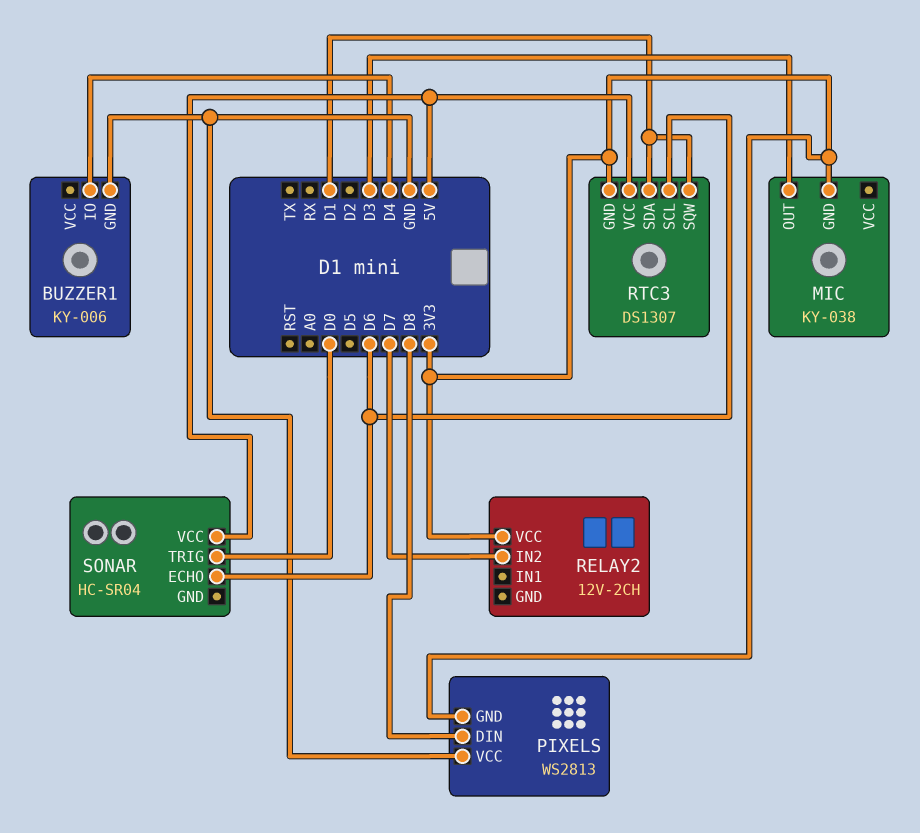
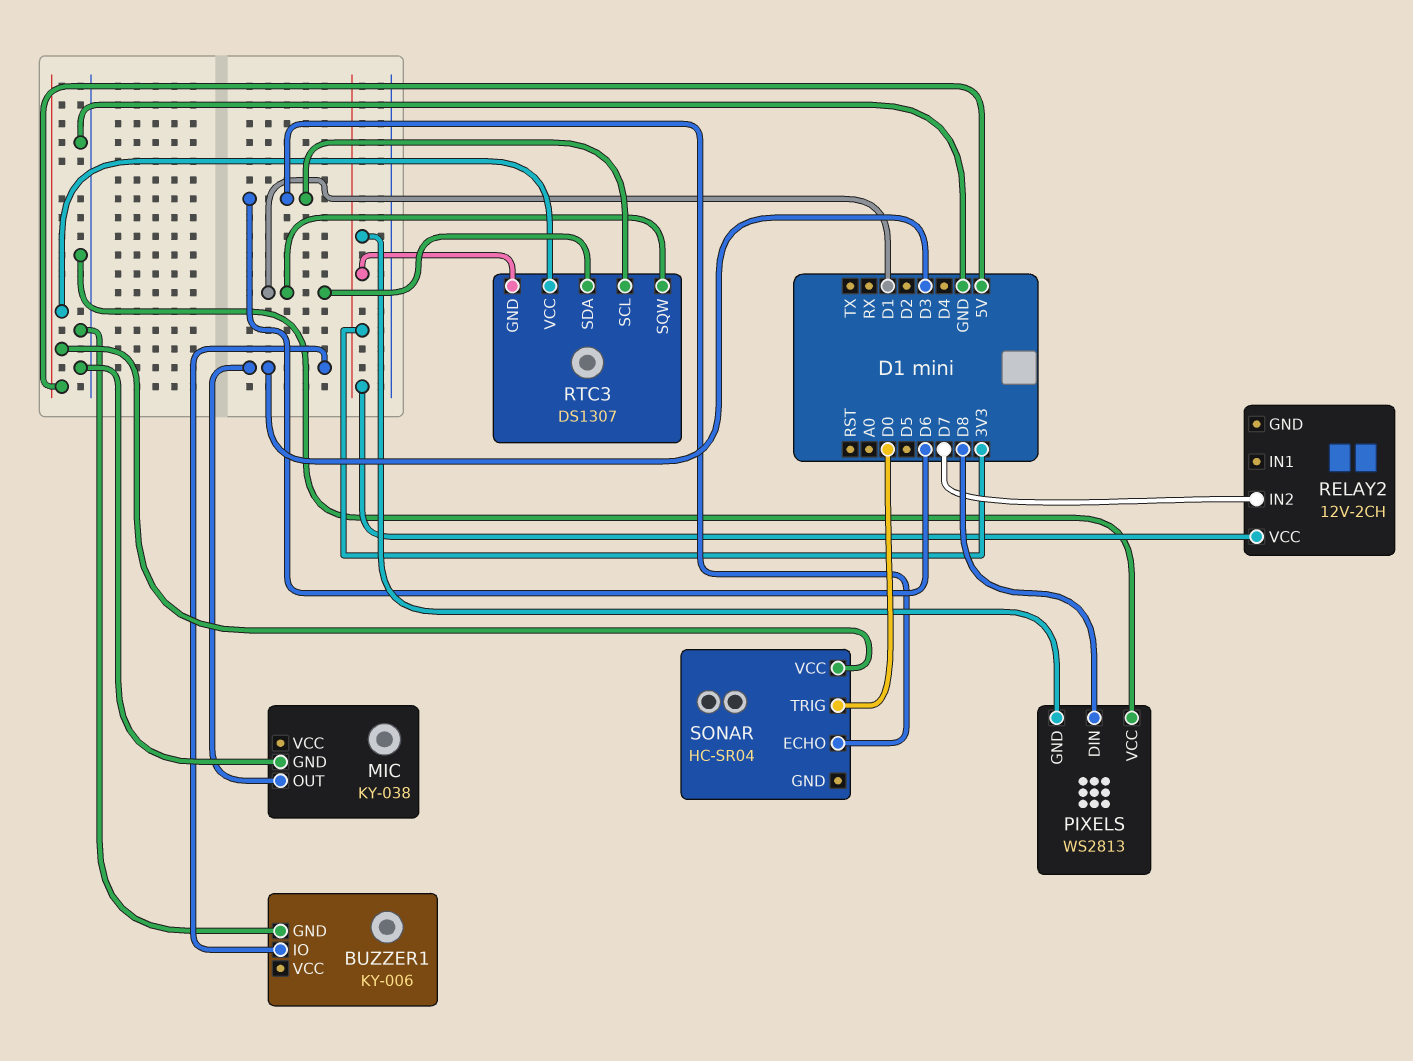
BUZZER1 pin IO: D4 -> D3
MIC pin GND: 3V3 -> GND

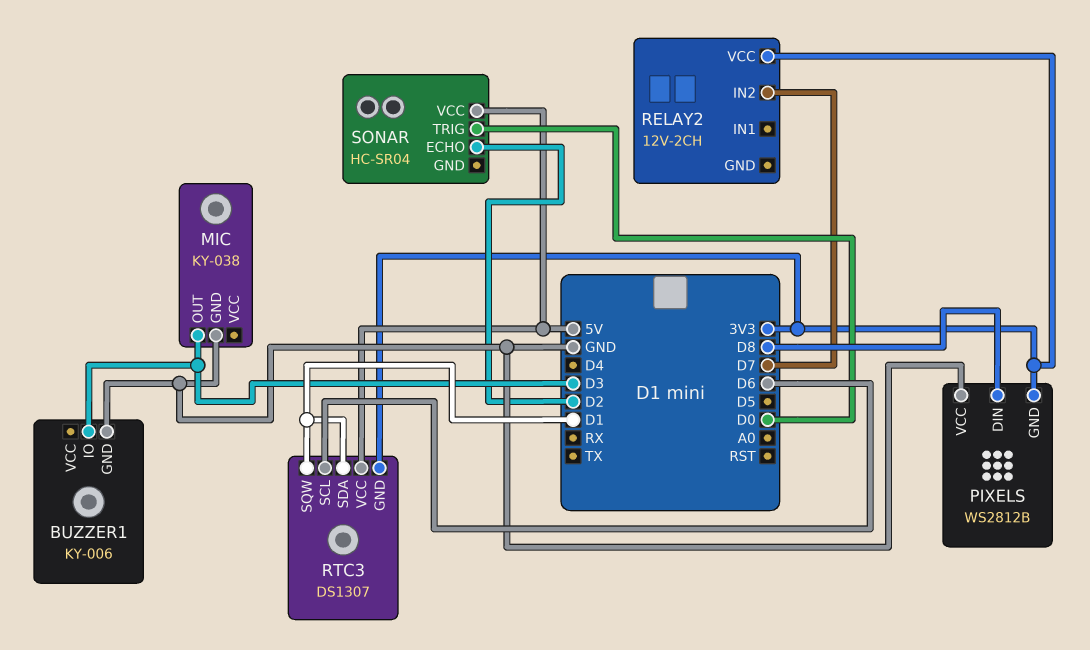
PIXELS: WS2813 -> WS2812B
SONAR pin ECHO: D6 -> D2

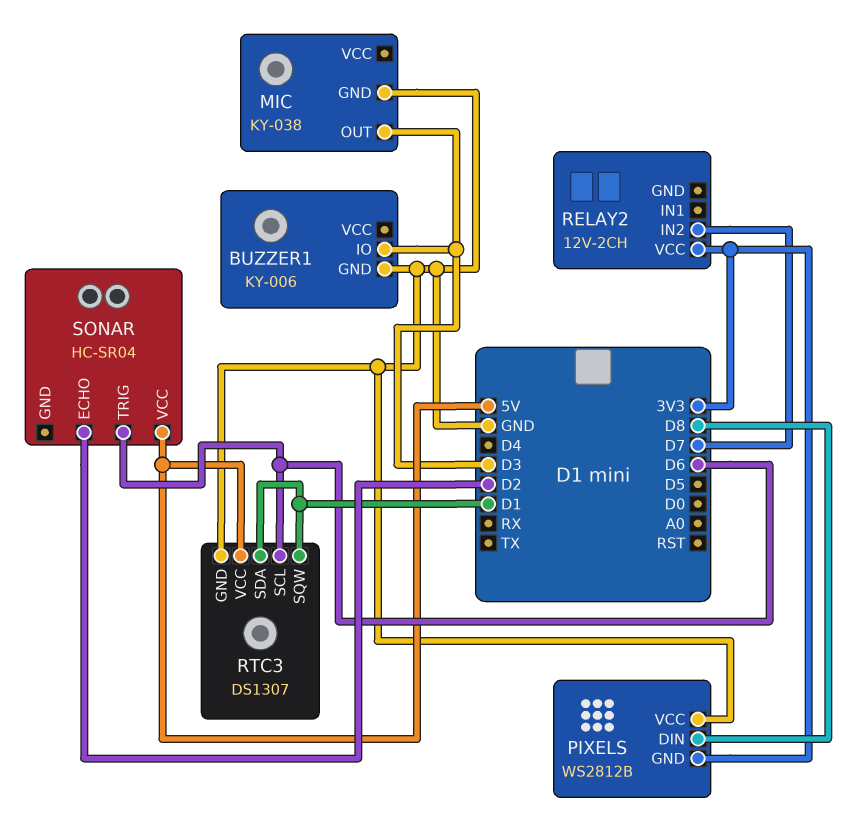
RTC3 pin GND: 3V3 -> GND
SONAR pin TRIG: D0 -> D6

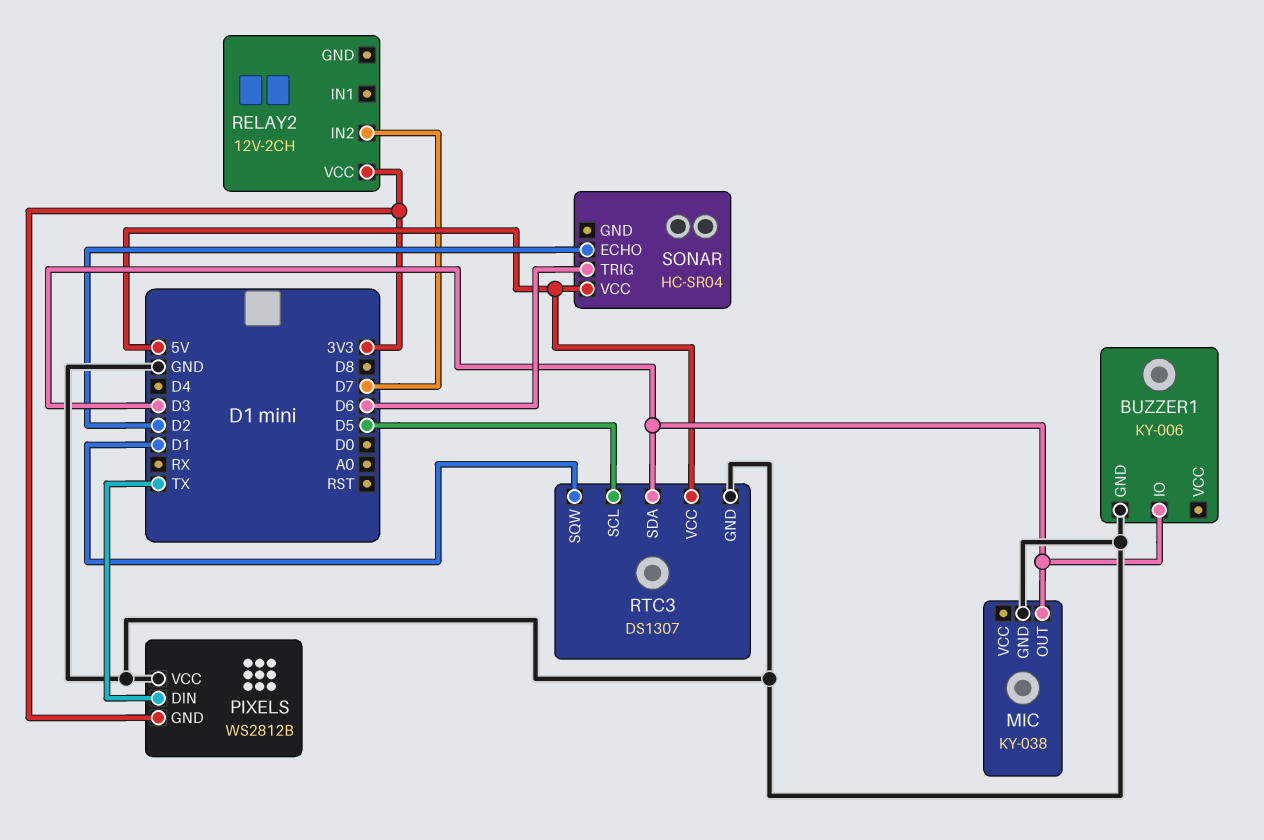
PIXELS pin DIN: D8 -> TX
RTC3 pin SCL: D6 -> D5
RTC3 pin SDA: D1 -> D3

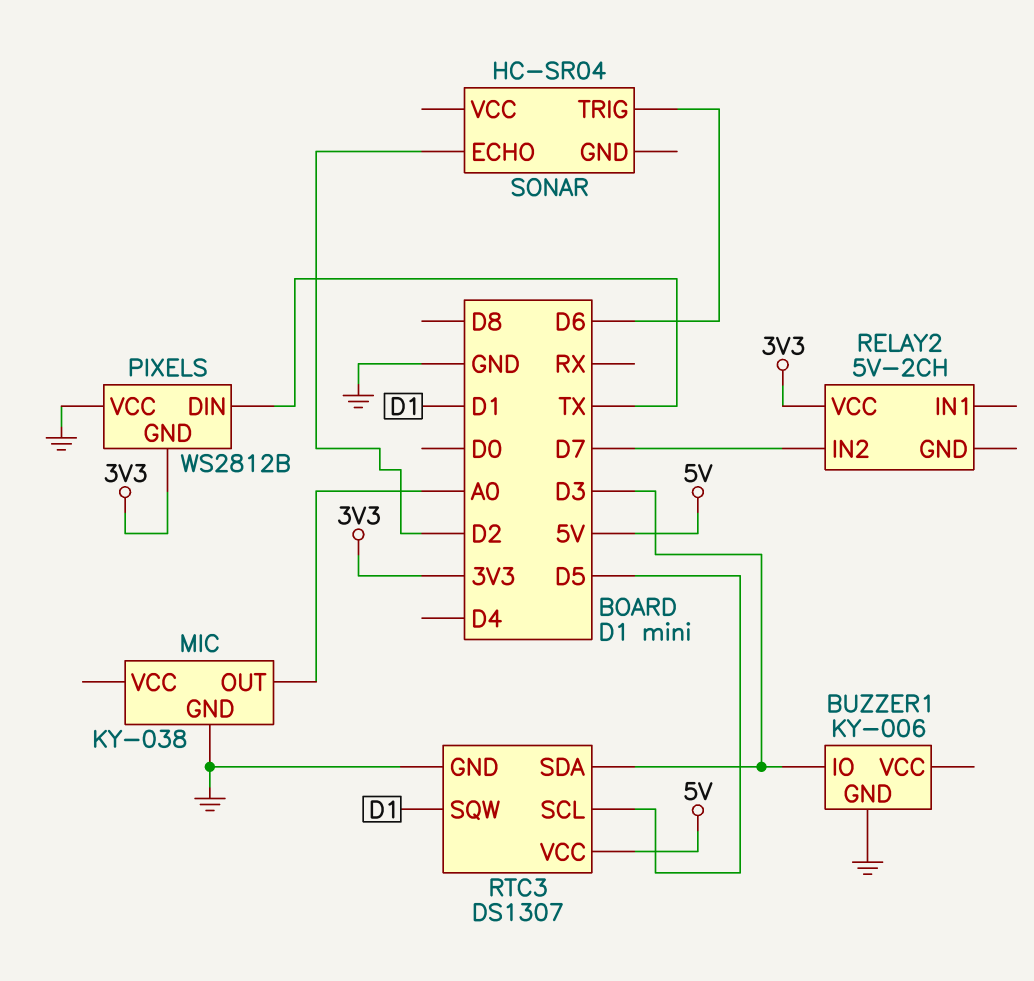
MIC pin OUT: D3 -> A0
RELAY2: 12V-2CH -> 5V-2CH
SONAR pin VCC: 5V -> none

